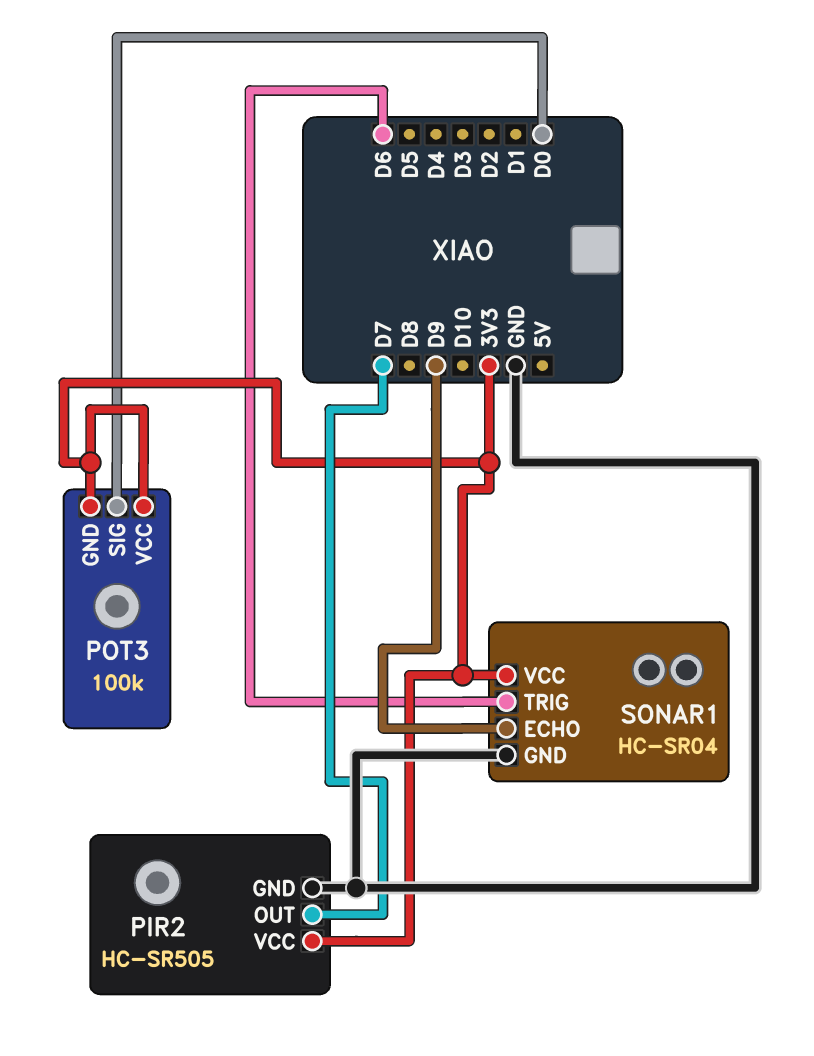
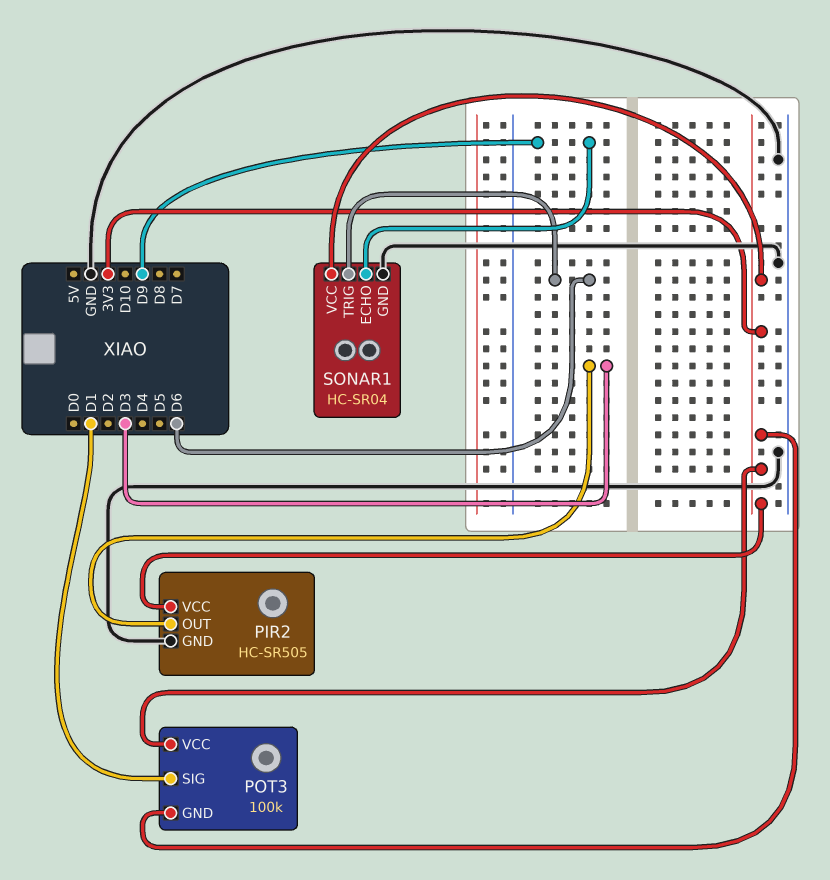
PIR2 pin OUT: D7 -> D3
POT3 pin SIG: D0 -> D1

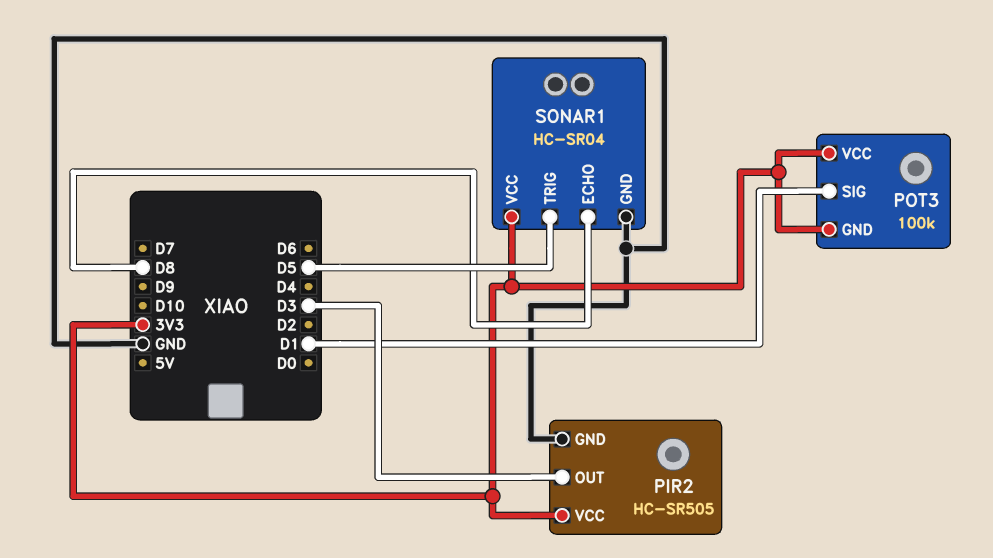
SONAR1 pin ECHO: D9 -> D8
SONAR1 pin TRIG: D6 -> D5

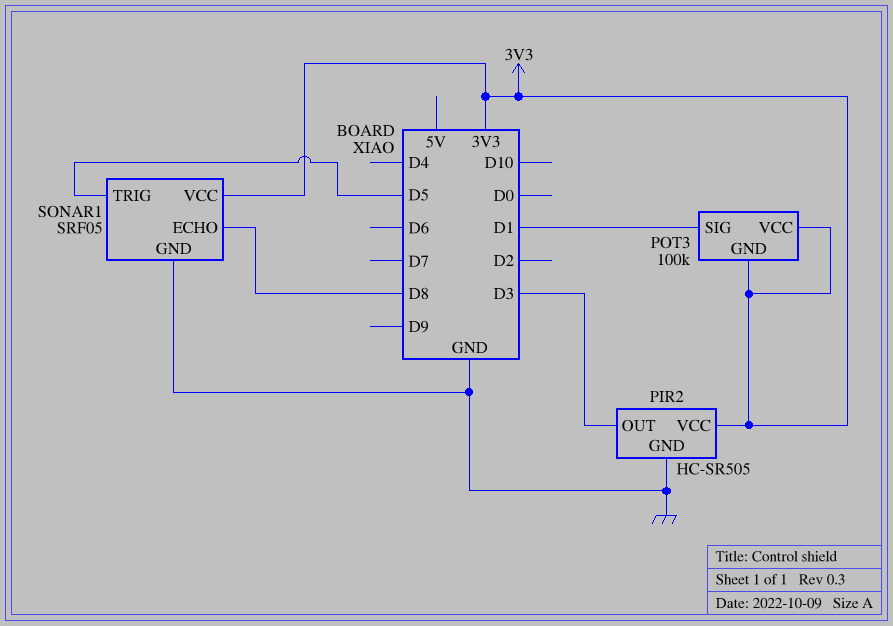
SONAR1: HC-SR04 -> SRF05

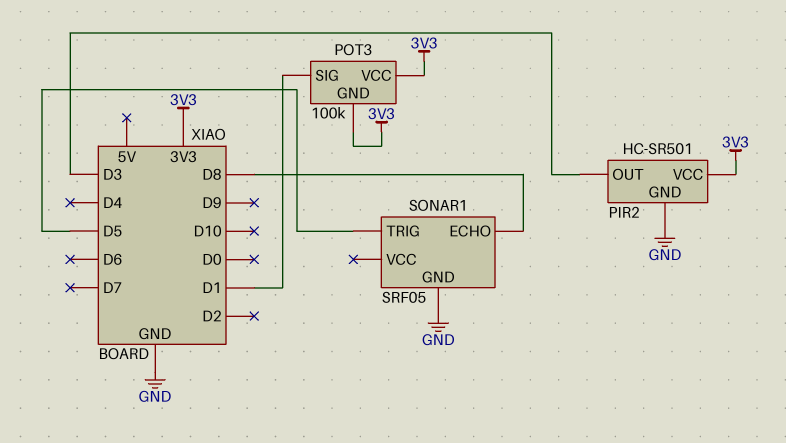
PIR2: HC-SR505 -> HC-SR501
SONAR1 pin VCC: 3V3 -> none

